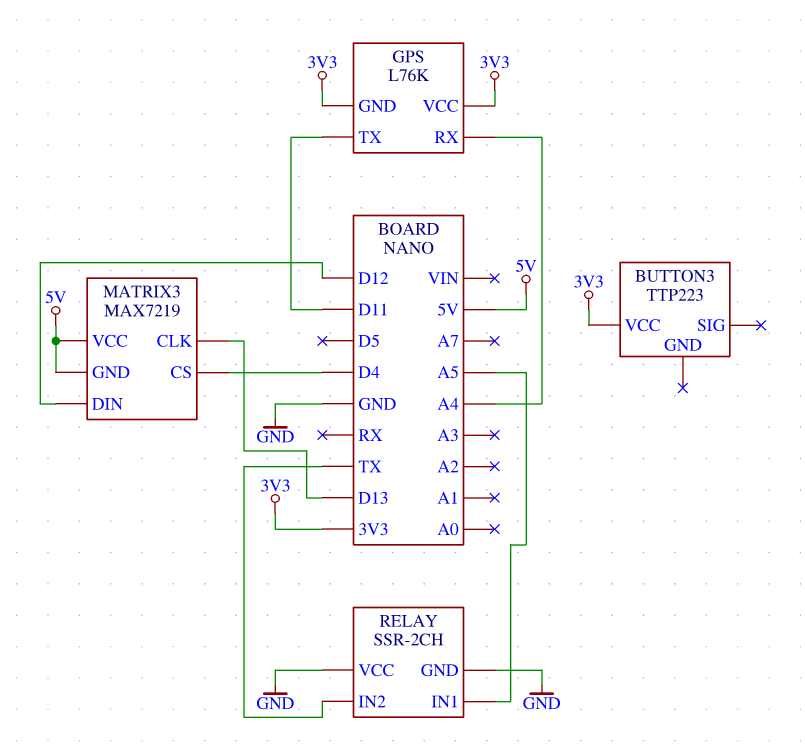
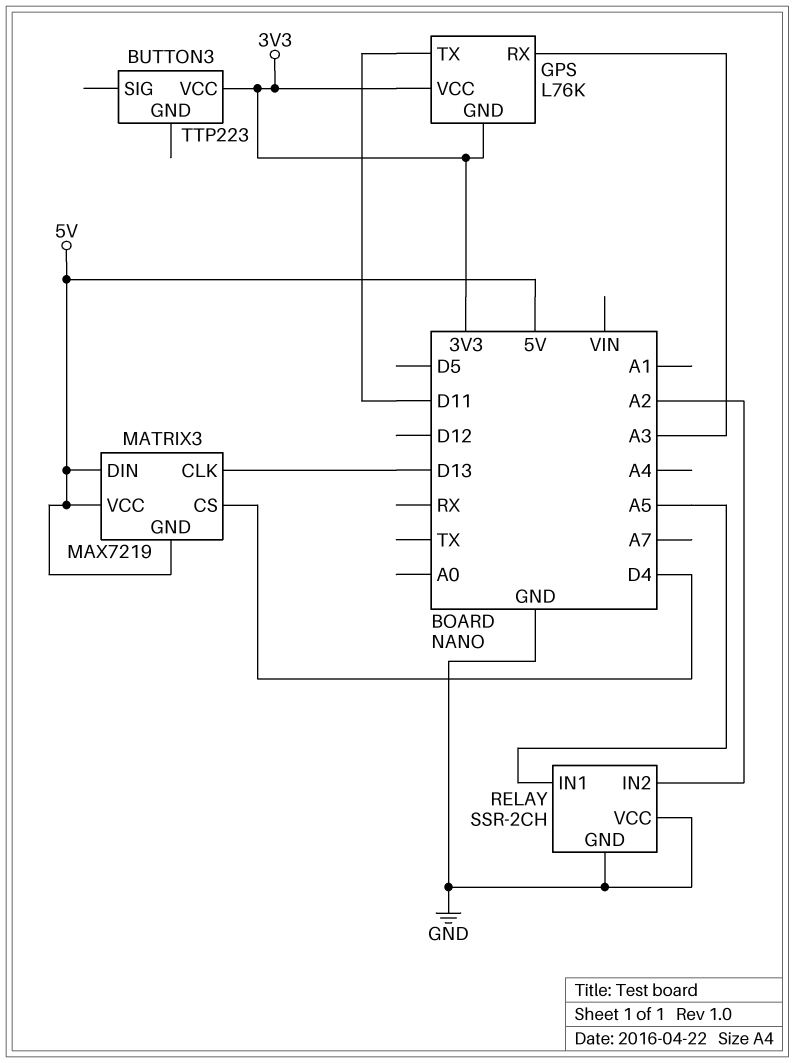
GPS pin RX: A4 -> A3
MATRIX3 pin DIN: D12 -> 5V
RELAY pin IN2: TX -> A2

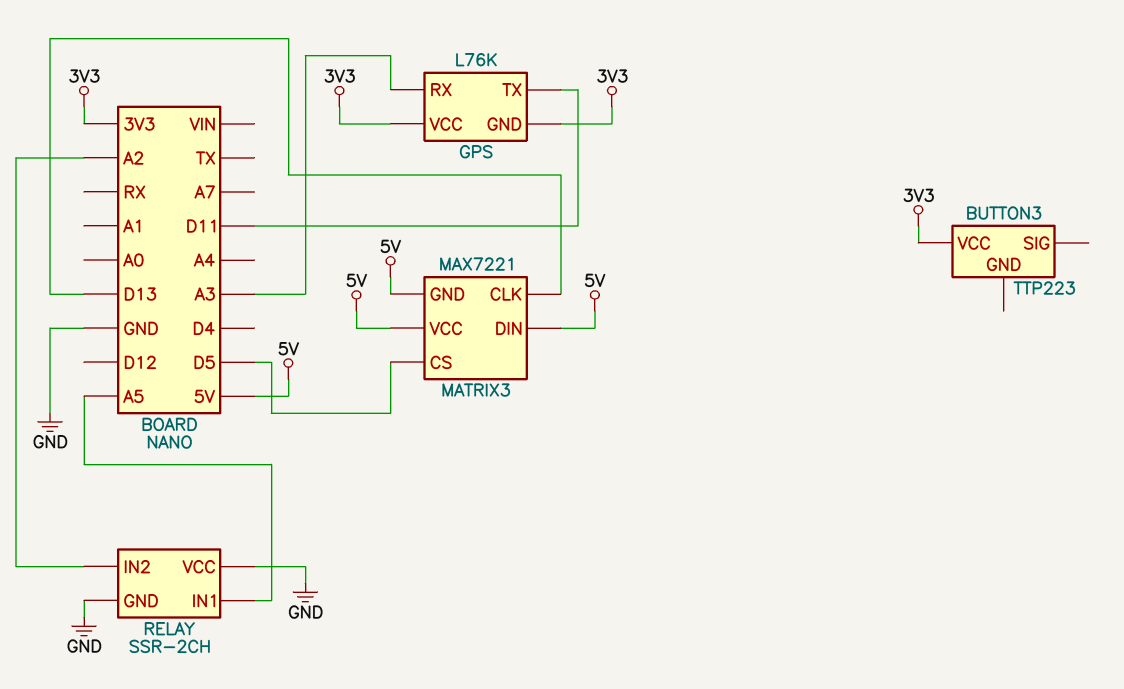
MATRIX3: MAX7219 -> MAX7221
MATRIX3 pin CS: D4 -> D5

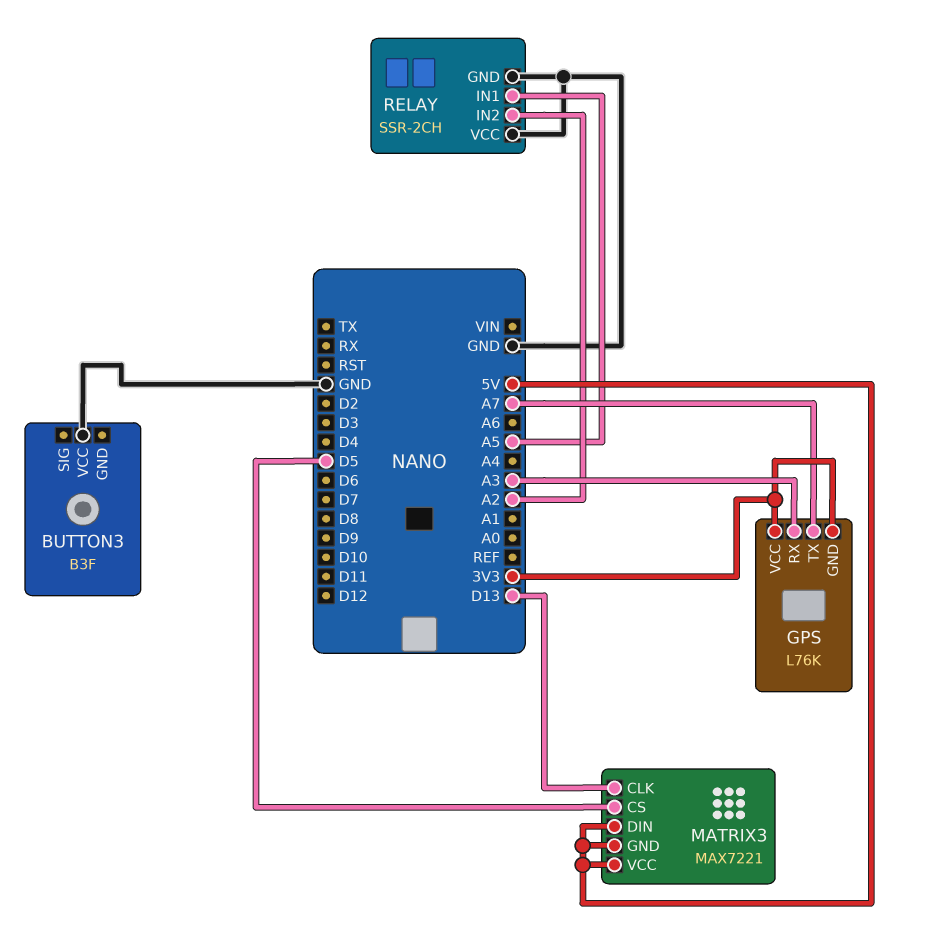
BUTTON3: TTP223 -> B3F
BUTTON3 pin VCC: 3V3 -> GND
GPS pin TX: D11 -> A7

